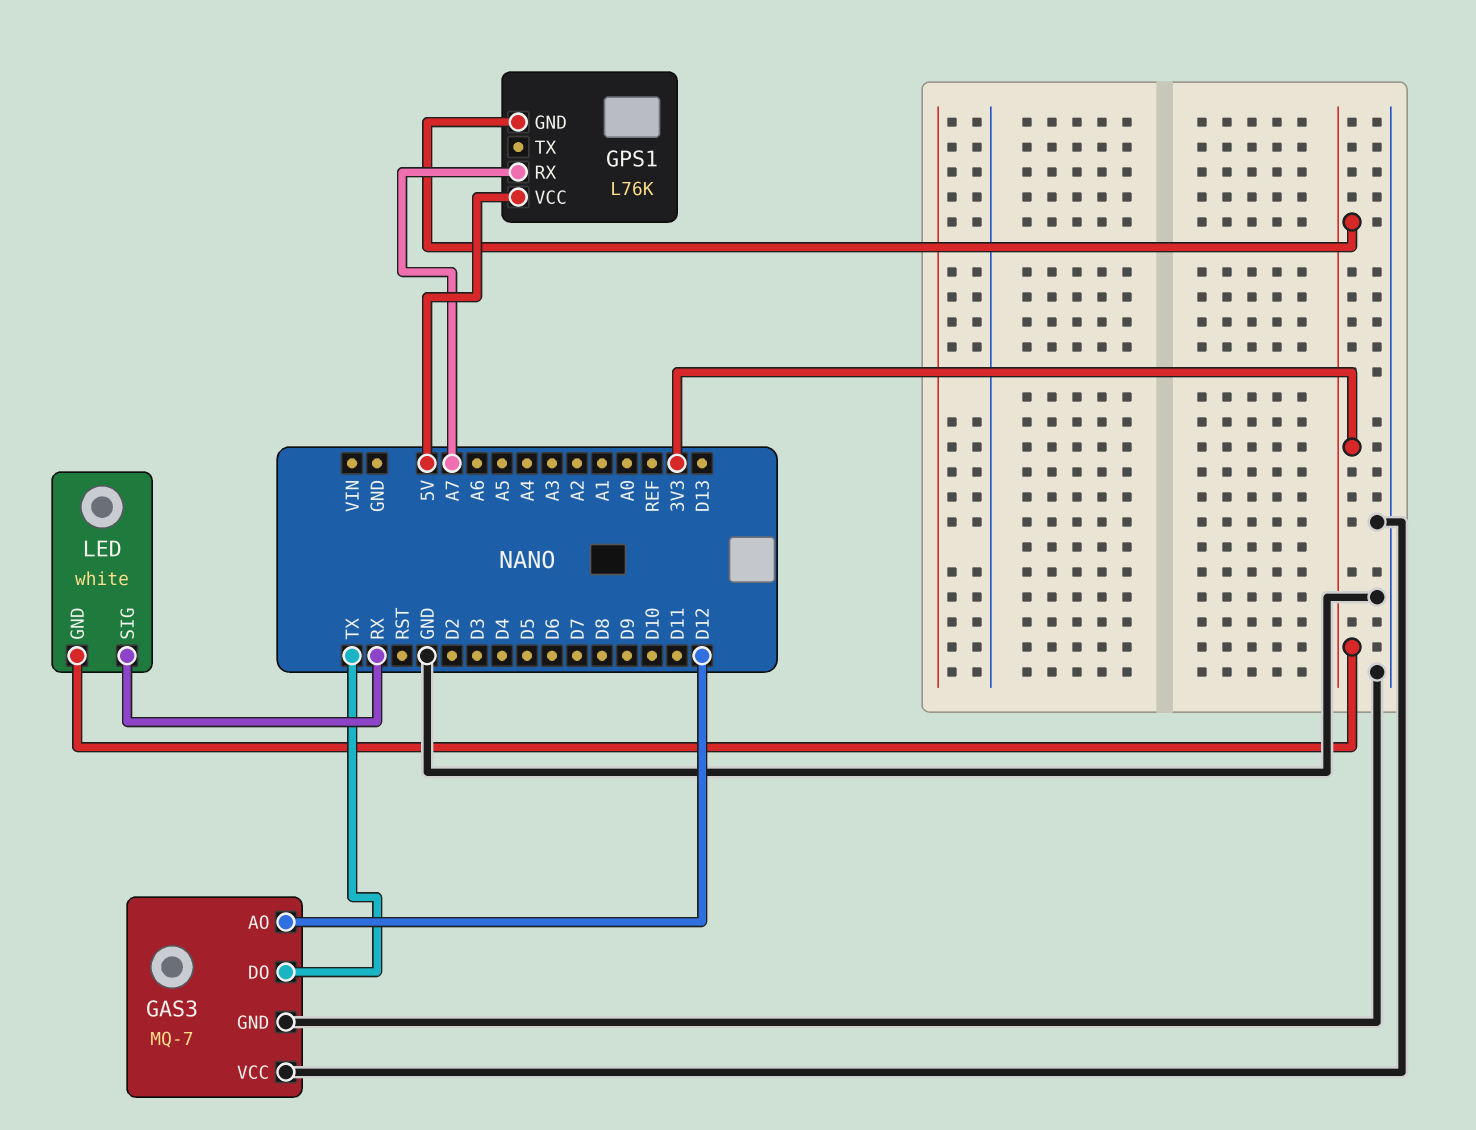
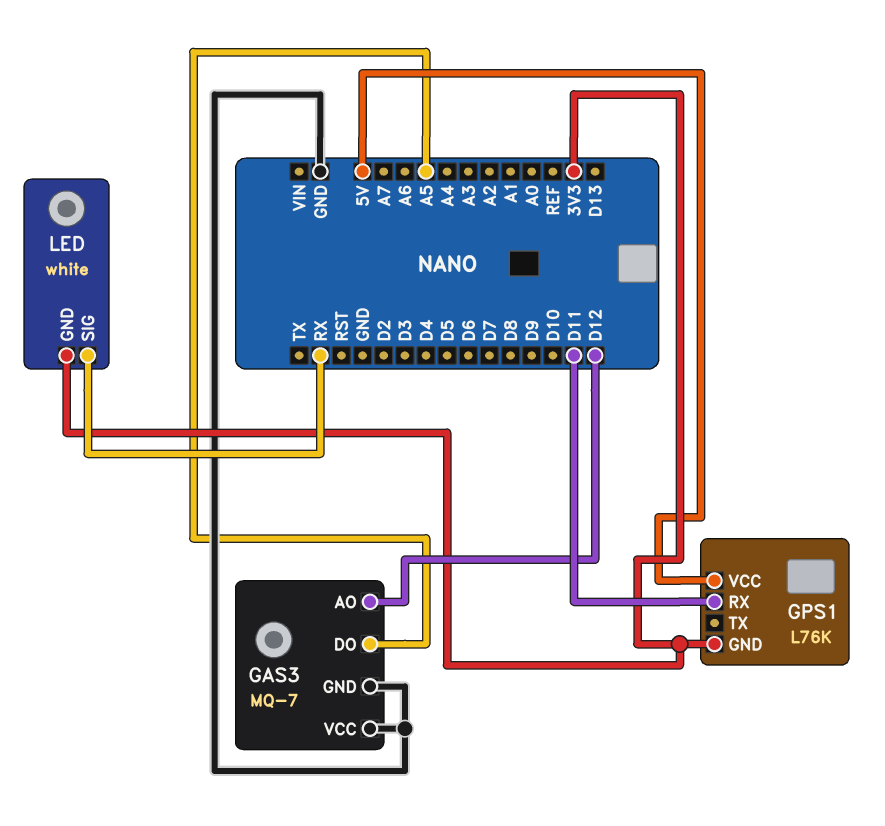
GAS3 pin DO: TX -> A5
GPS1 pin RX: A7 -> D11

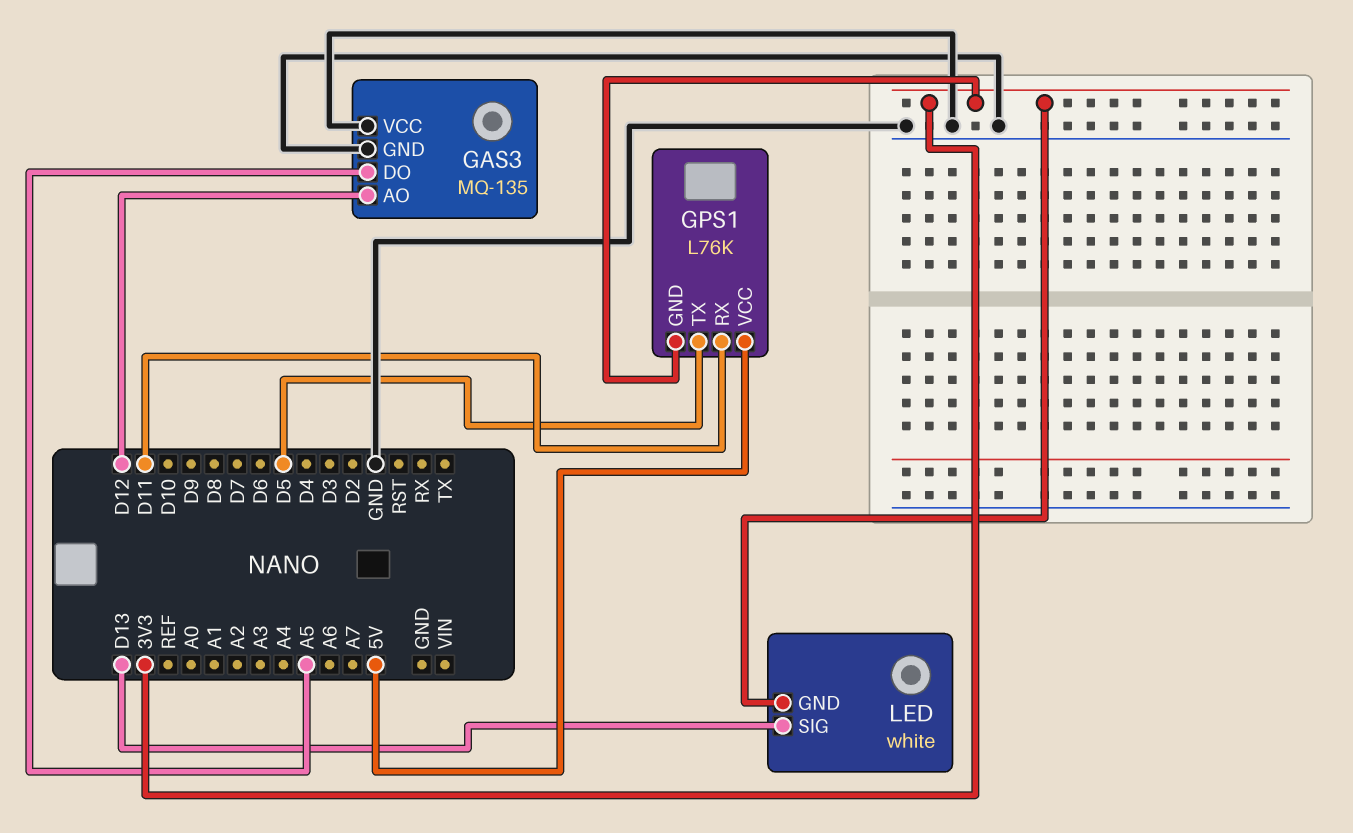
GAS3: MQ-7 -> MQ-135
GPS1 pin TX: none -> D5
LED pin SIG: RX -> D13

